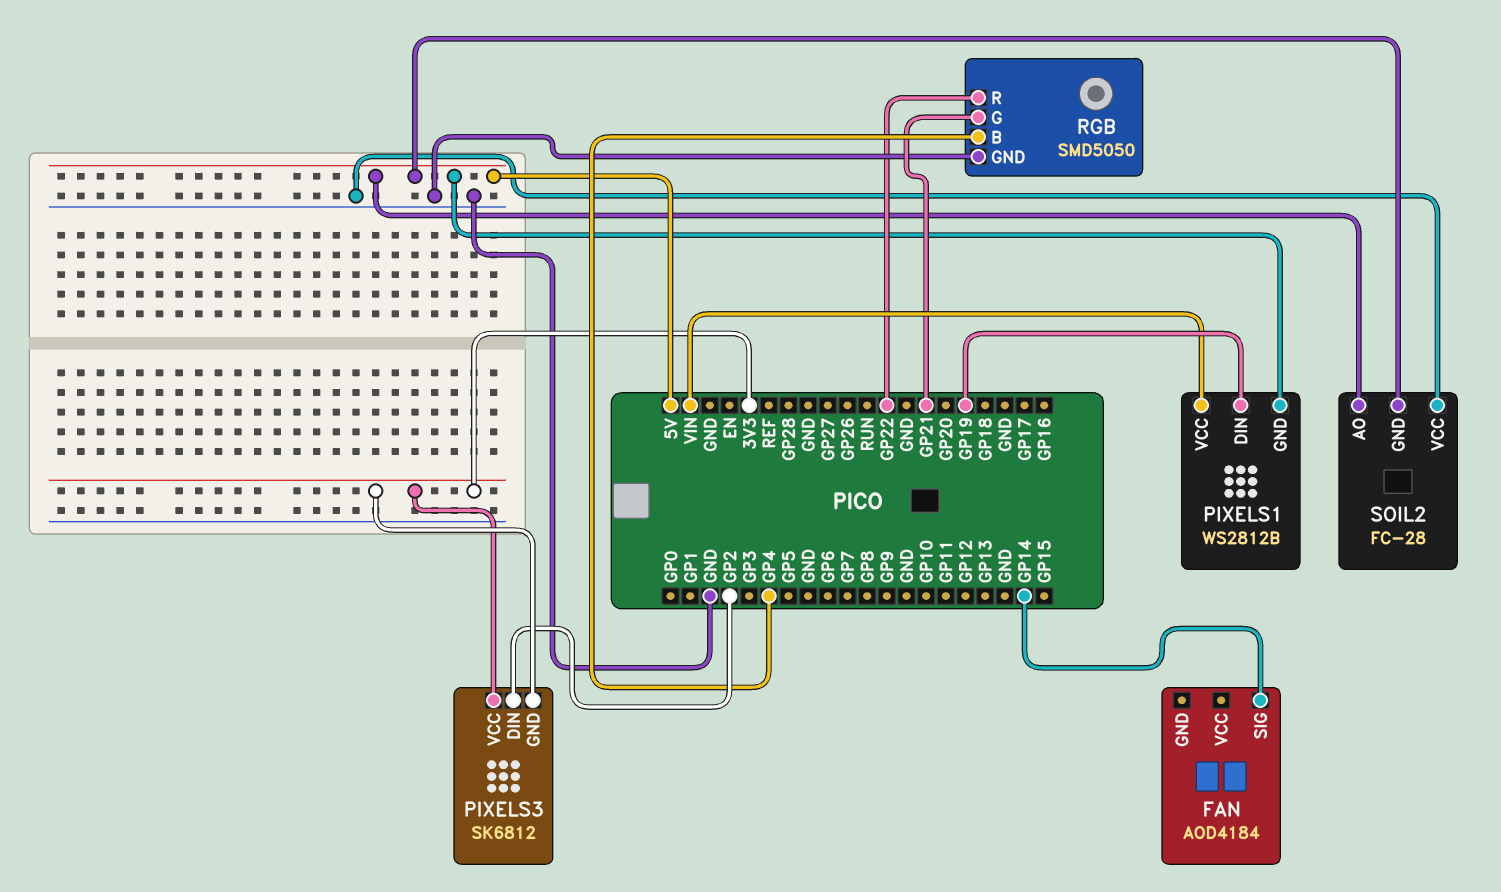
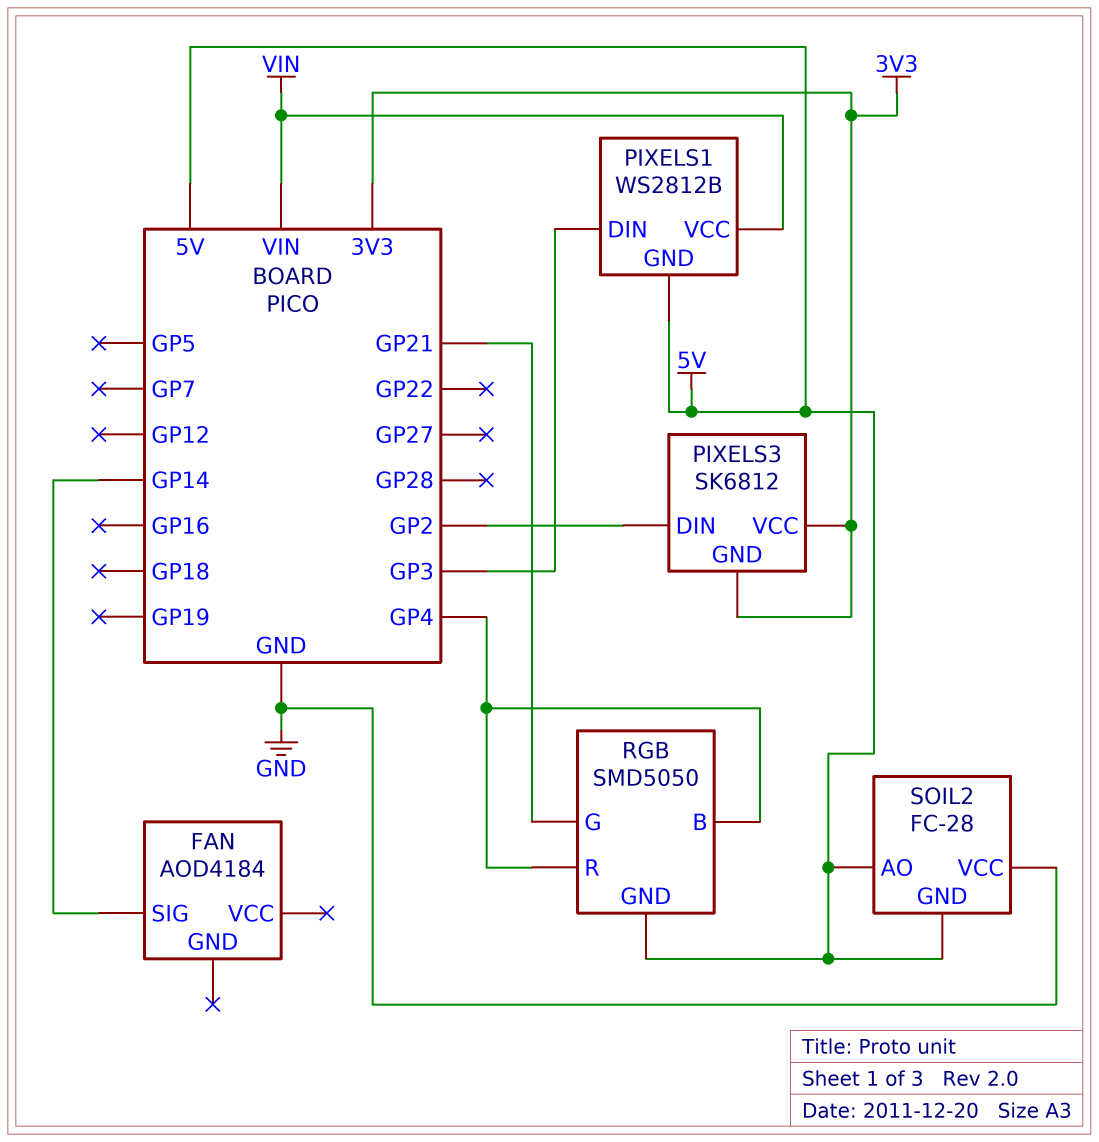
PIXELS1 pin DIN: GP19 -> GP3
RGB pin GND: GND -> 5V
RGB pin R: GP22 -> GP4

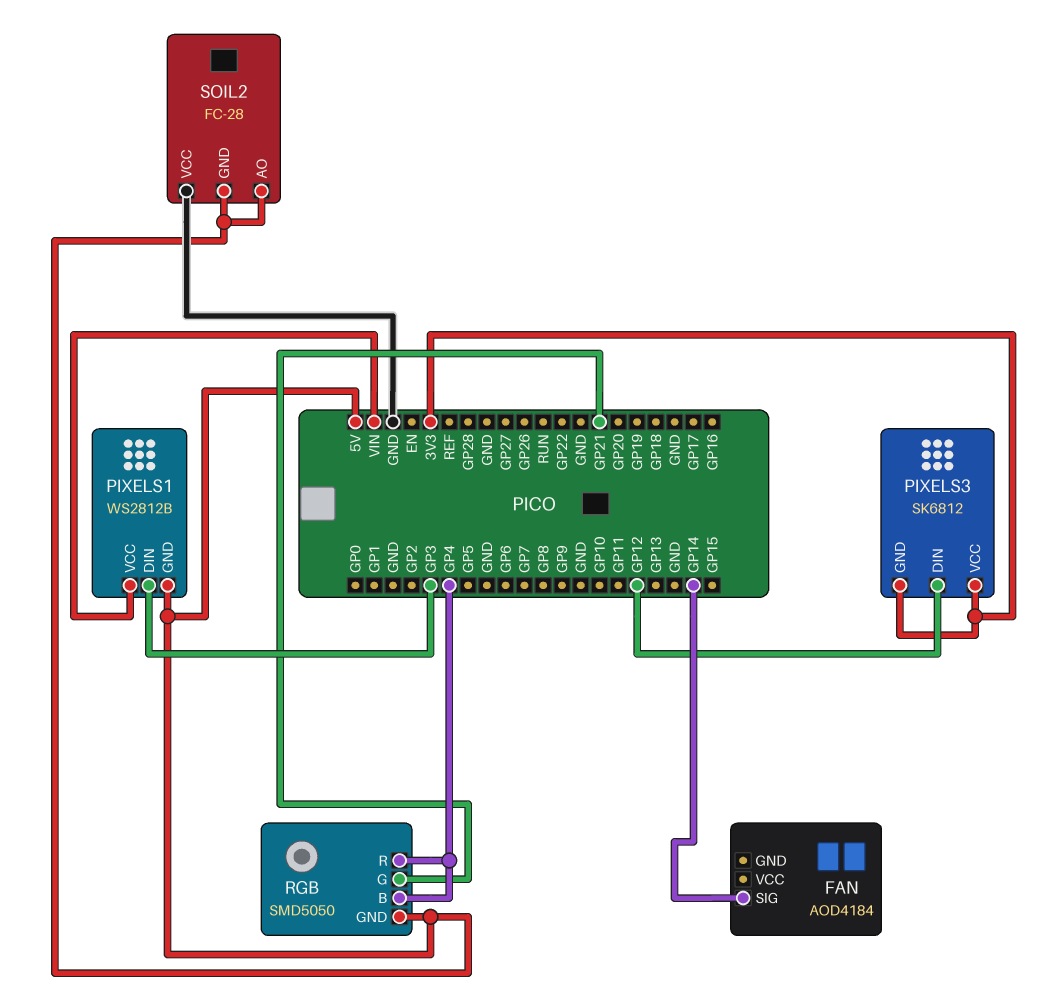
PIXELS3 pin DIN: GP2 -> GP12

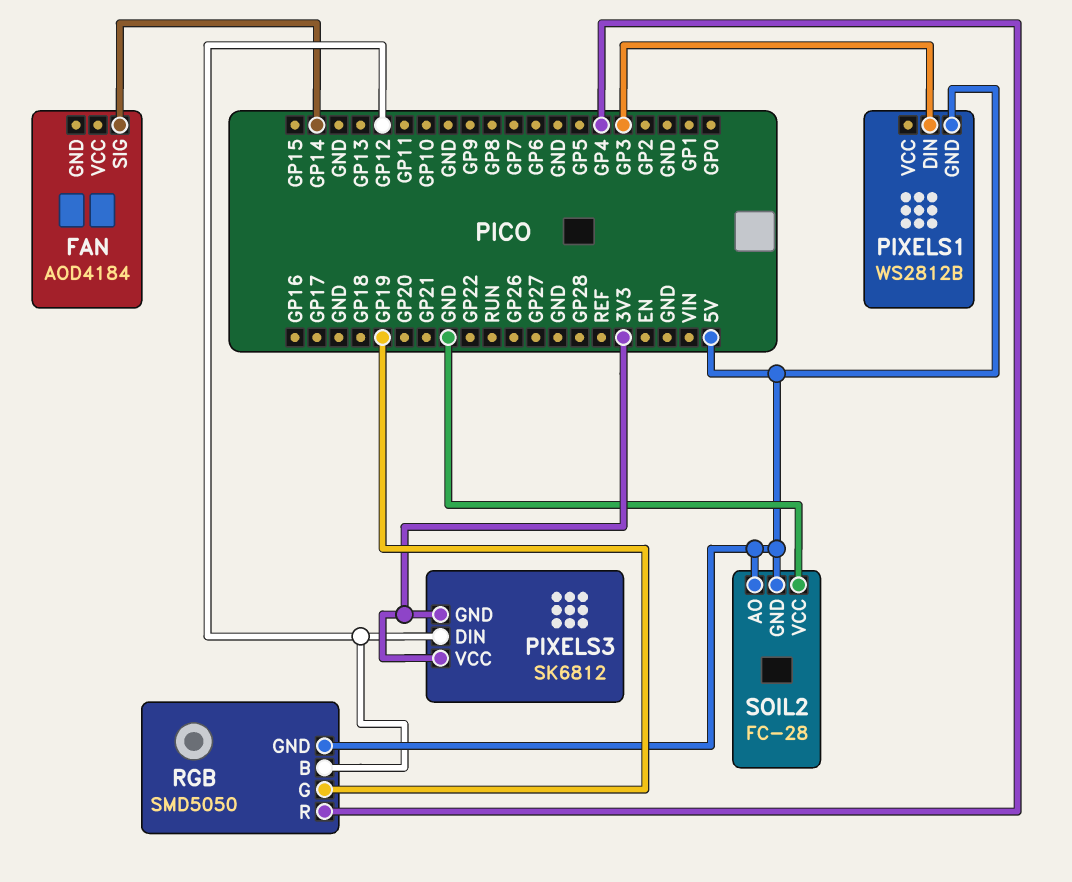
PIXELS1 pin VCC: VIN -> none
RGB pin B: GP4 -> GP12
RGB pin G: GP21 -> GP19

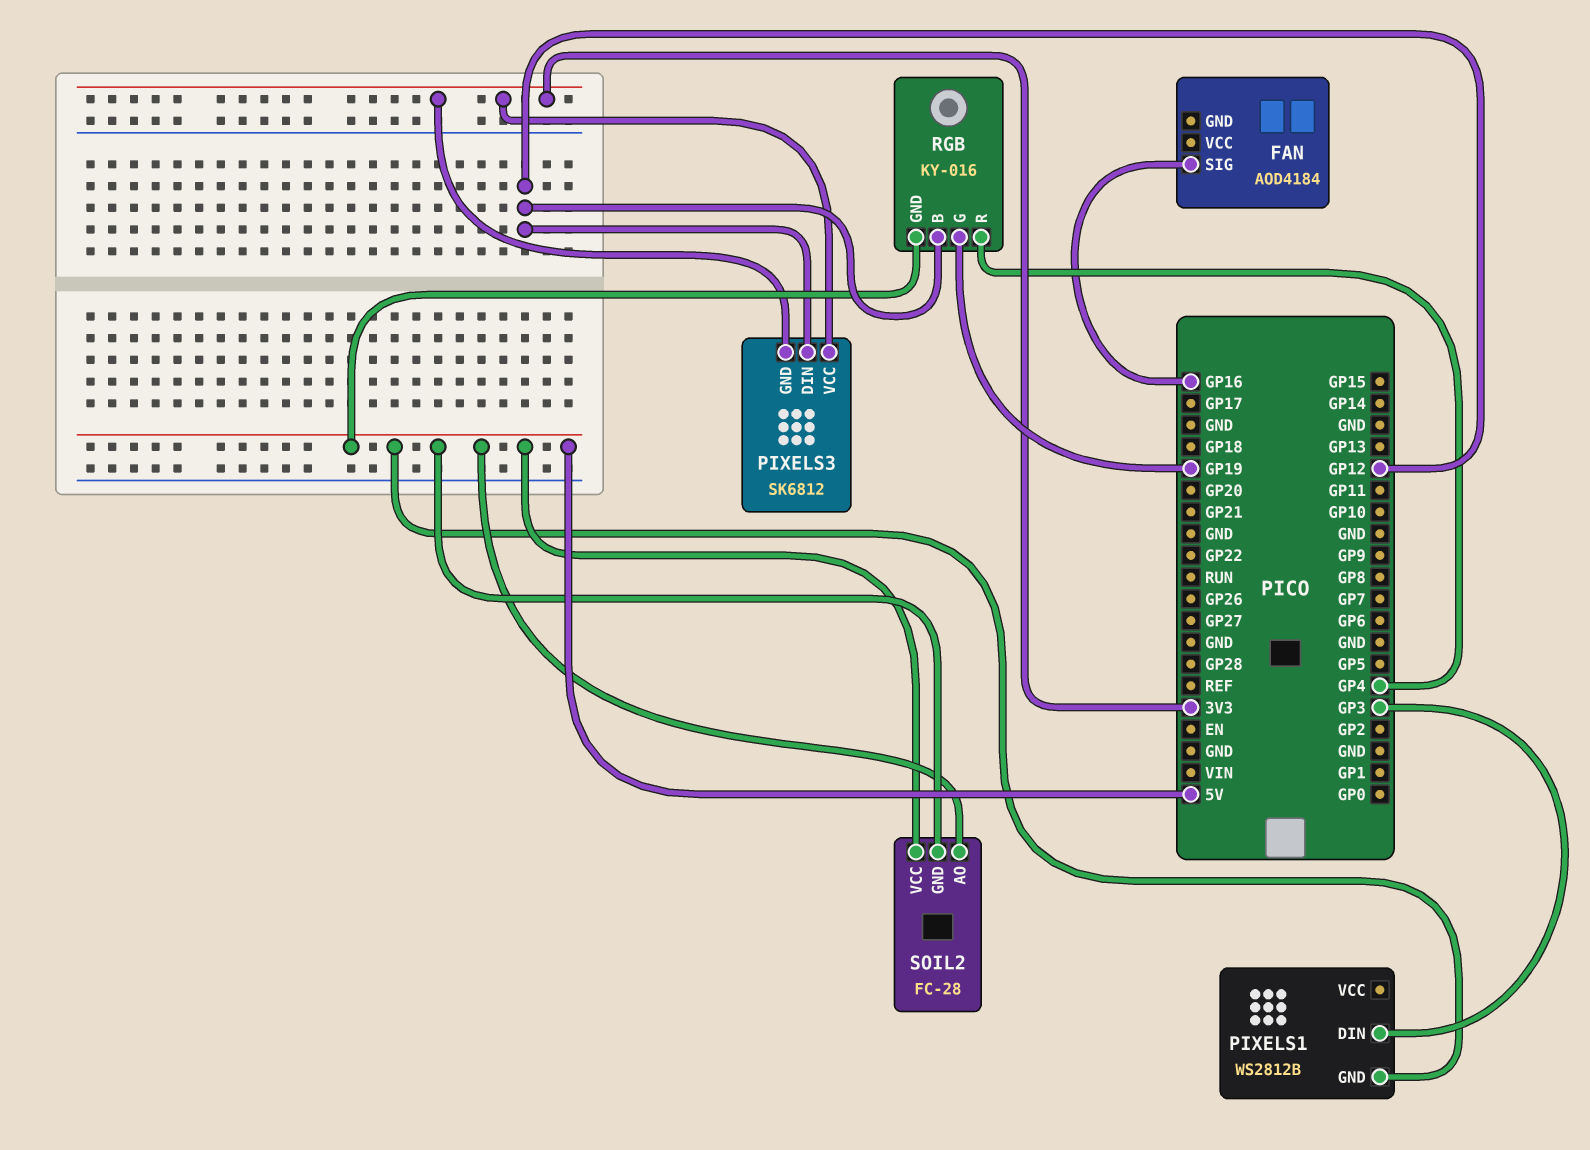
FAN pin SIG: GP14 -> GP16
RGB: SMD5050 -> KY-016
SOIL2 pin VCC: GND -> 5V

